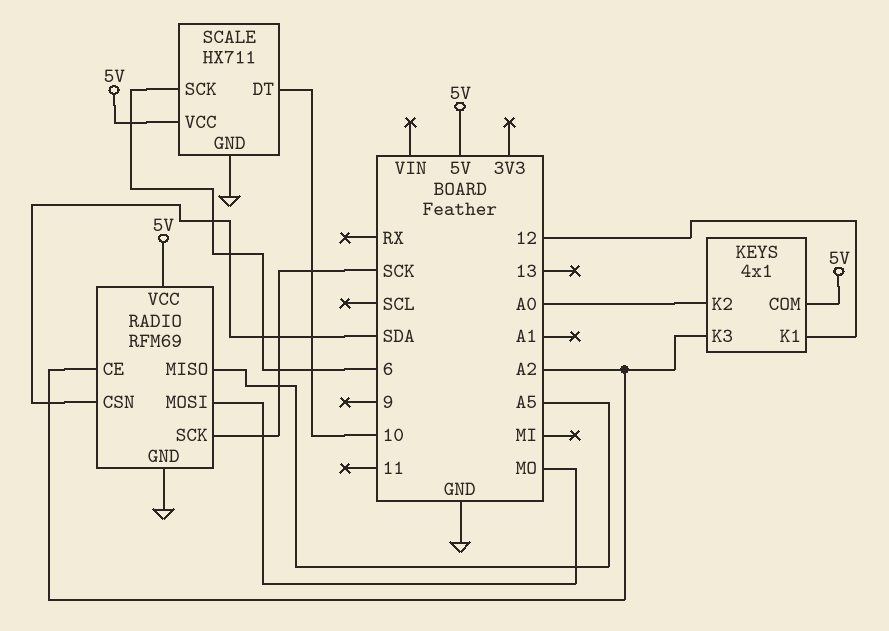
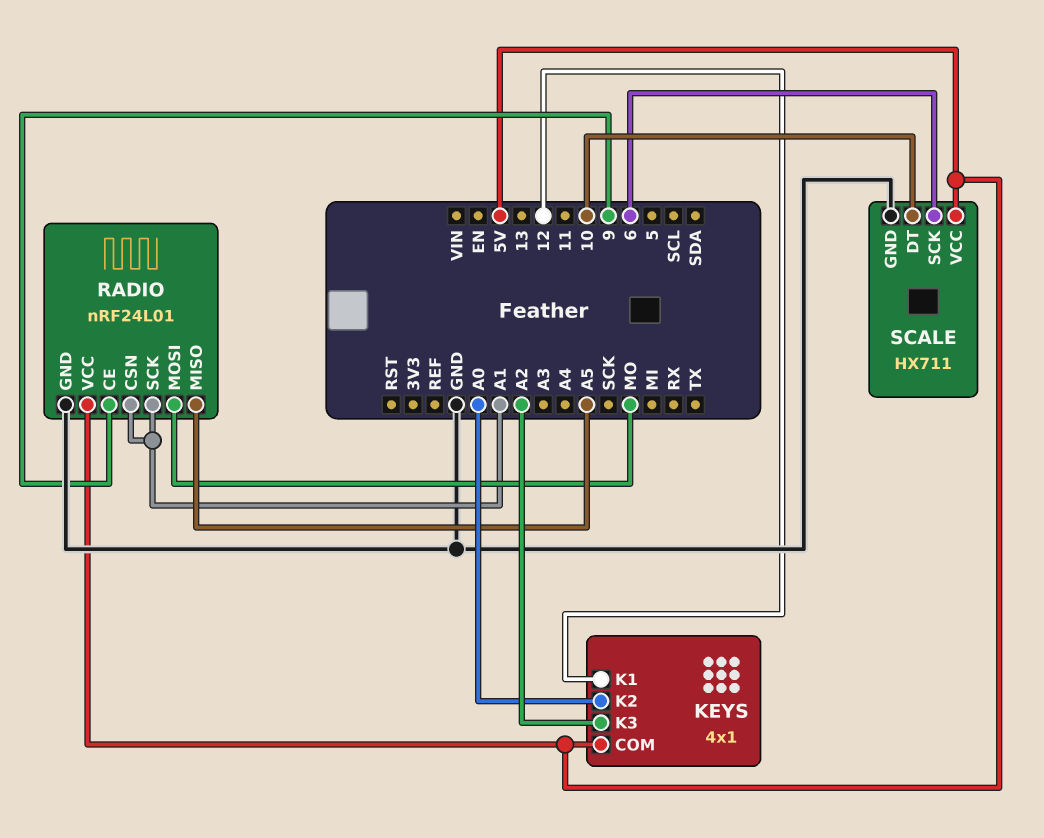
RADIO: RFM69 -> nRF24L01
RADIO pin CE: A2 -> 9
RADIO pin CSN: SDA -> A1
RADIO pin SCK: SCK -> A1

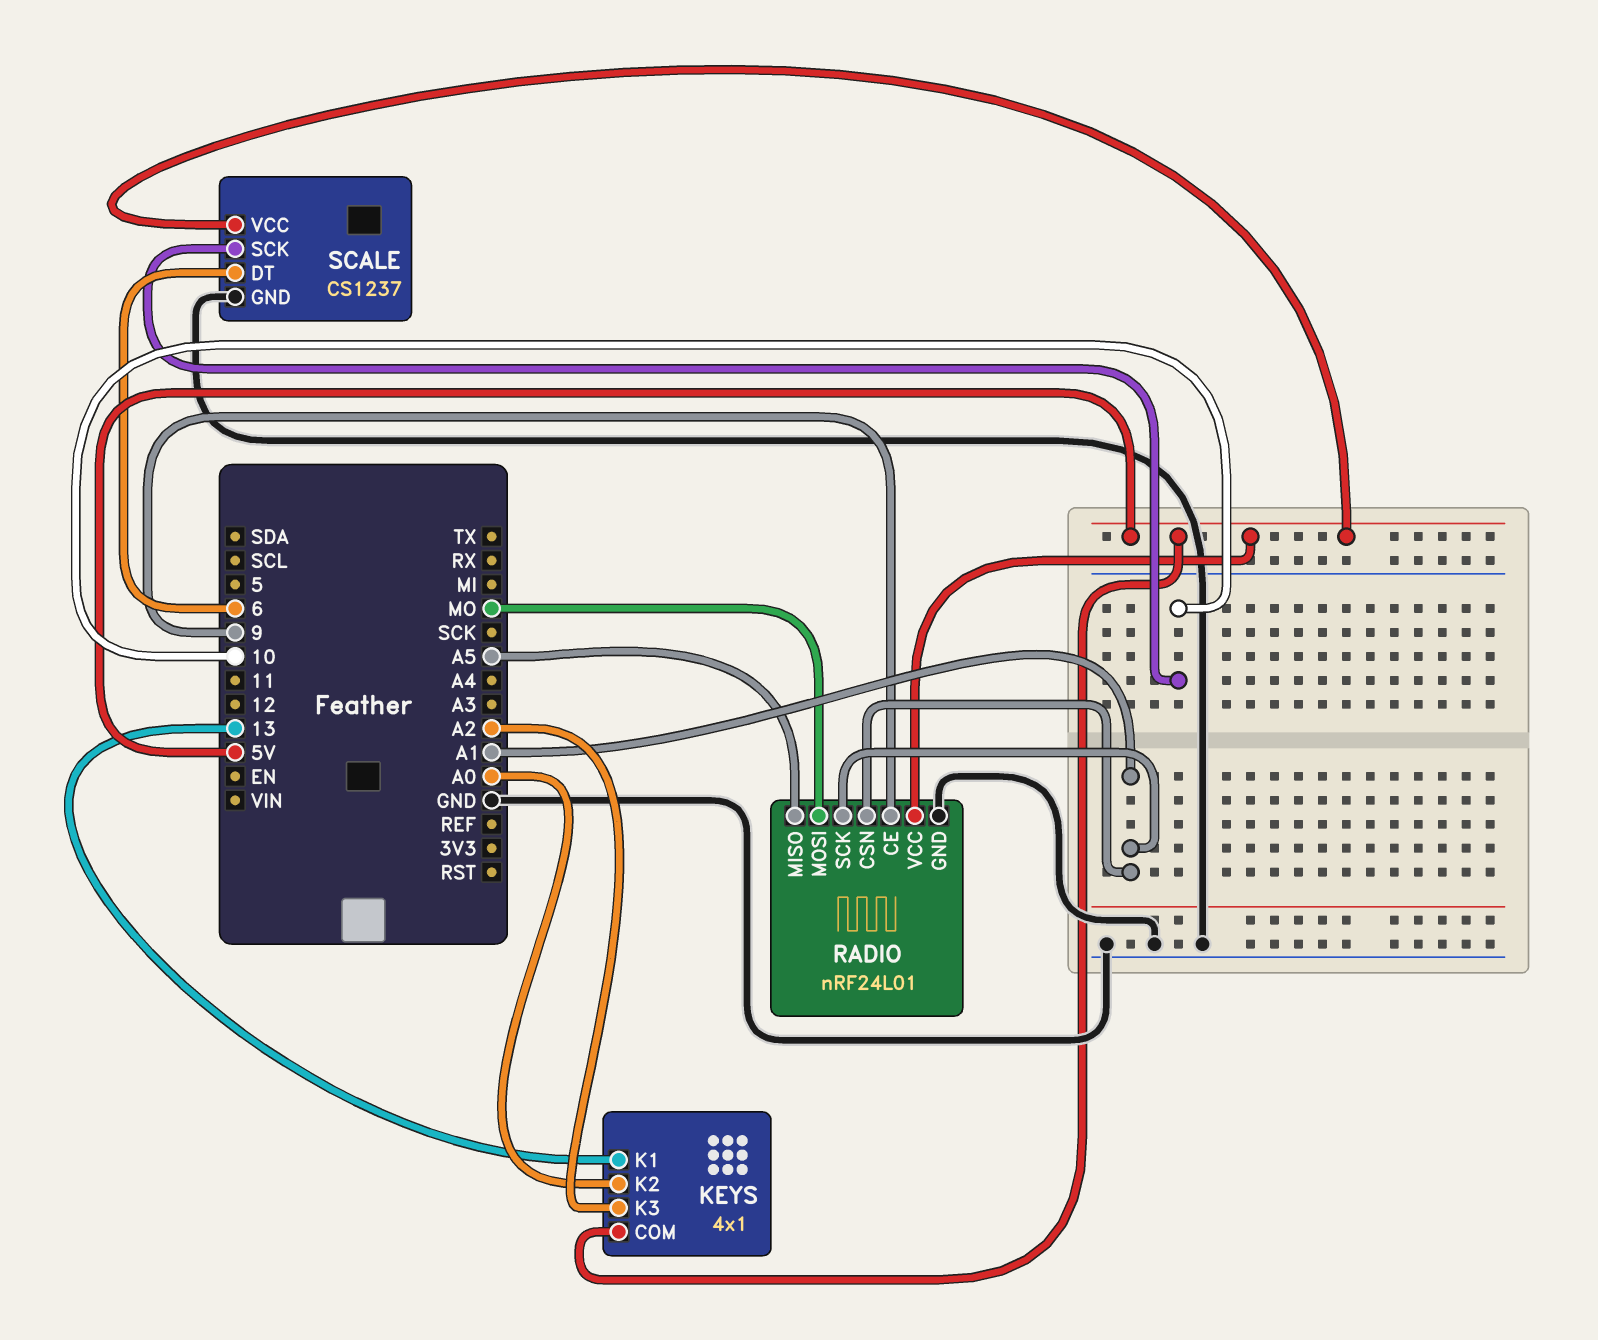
KEYS pin K1: 12 -> 13
SCALE: HX711 -> CS1237
SCALE pin DT: 10 -> 6
SCALE pin SCK: 6 -> 10

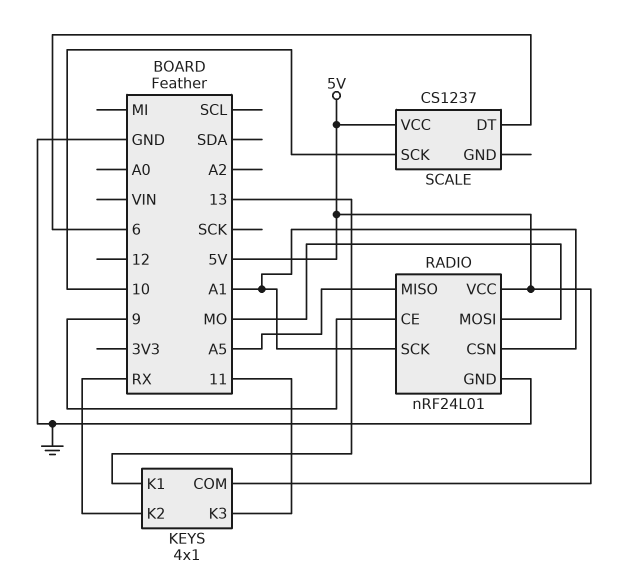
KEYS pin K2: A0 -> RX
KEYS pin K3: A2 -> 11
SCALE pin GND: GND -> none

